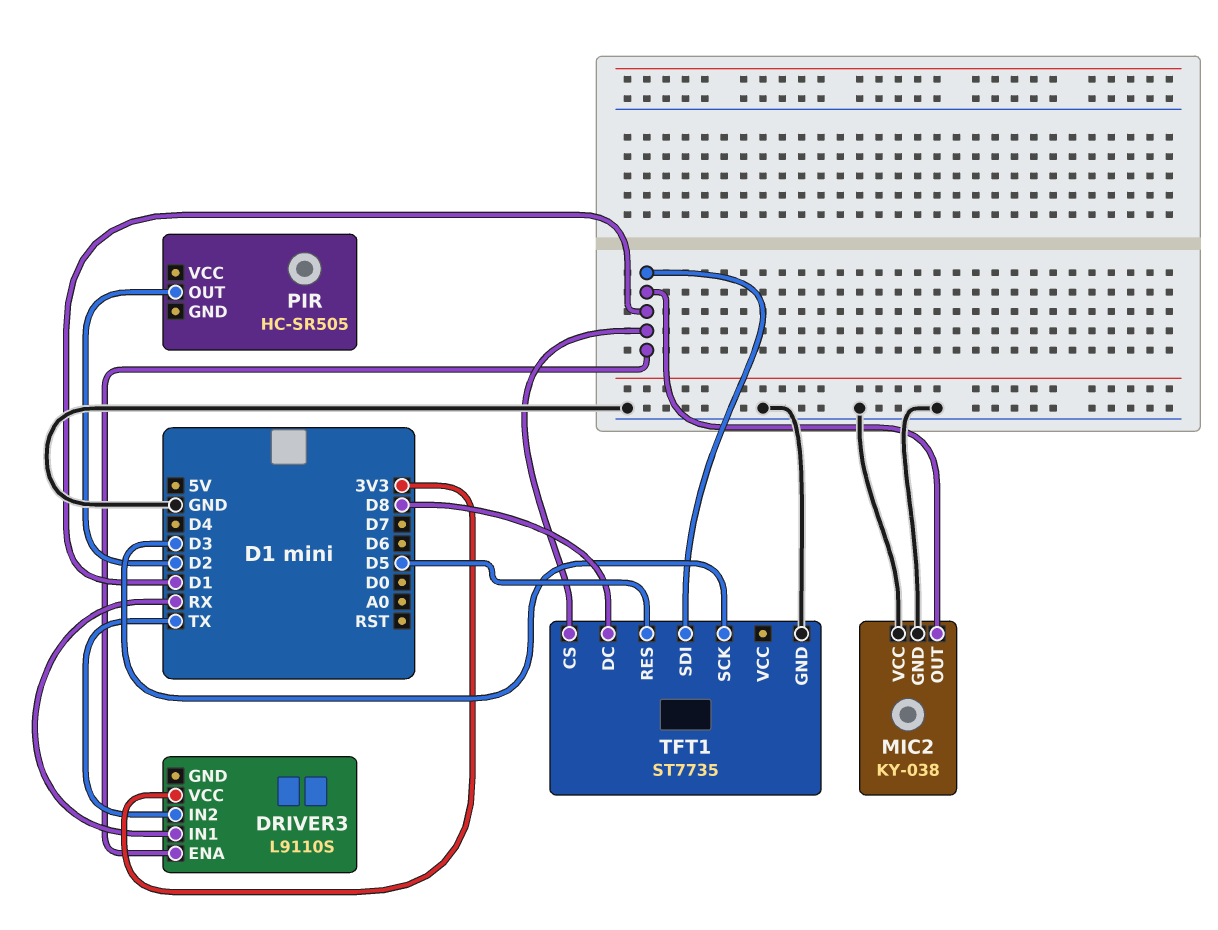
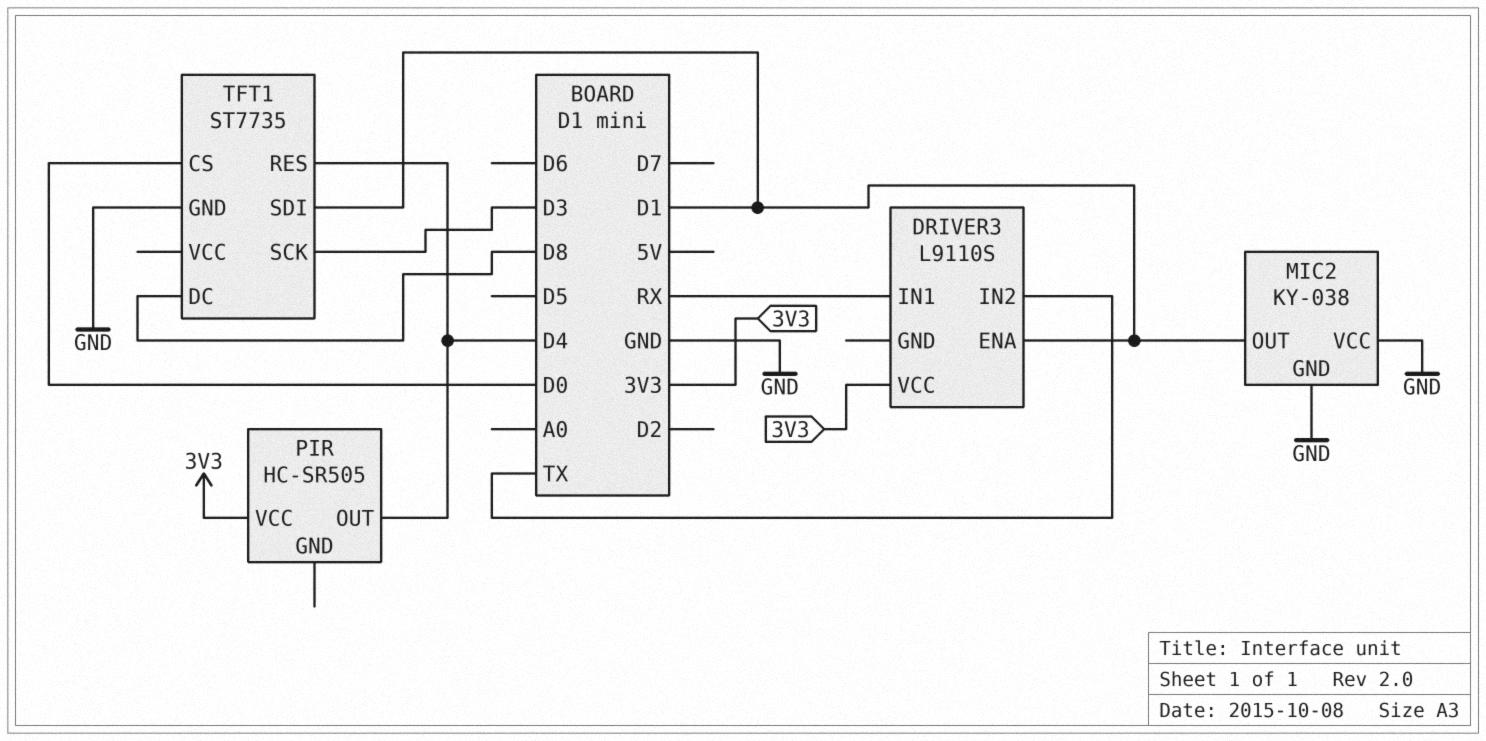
PIR pin OUT: D2 -> D4
PIR pin VCC: none -> 3V3
TFT1 pin CS: D1 -> D0
TFT1 pin RES: D5 -> D4

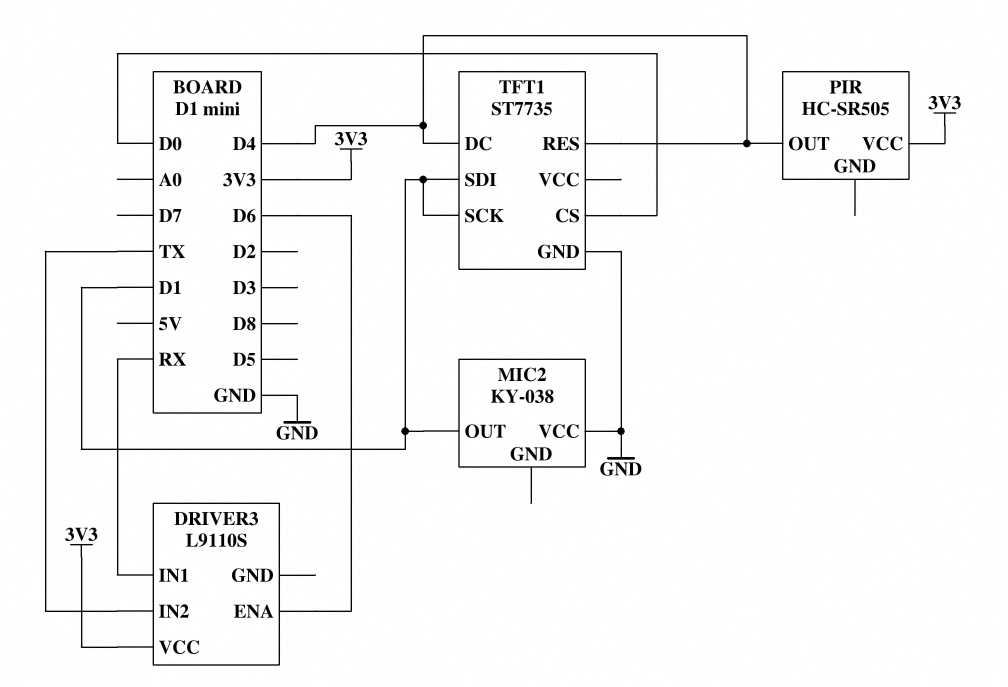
DRIVER3 pin ENA: D1 -> D6
MIC2 pin GND: GND -> none
TFT1 pin DC: D8 -> D4
TFT1 pin SCK: D3 -> D1

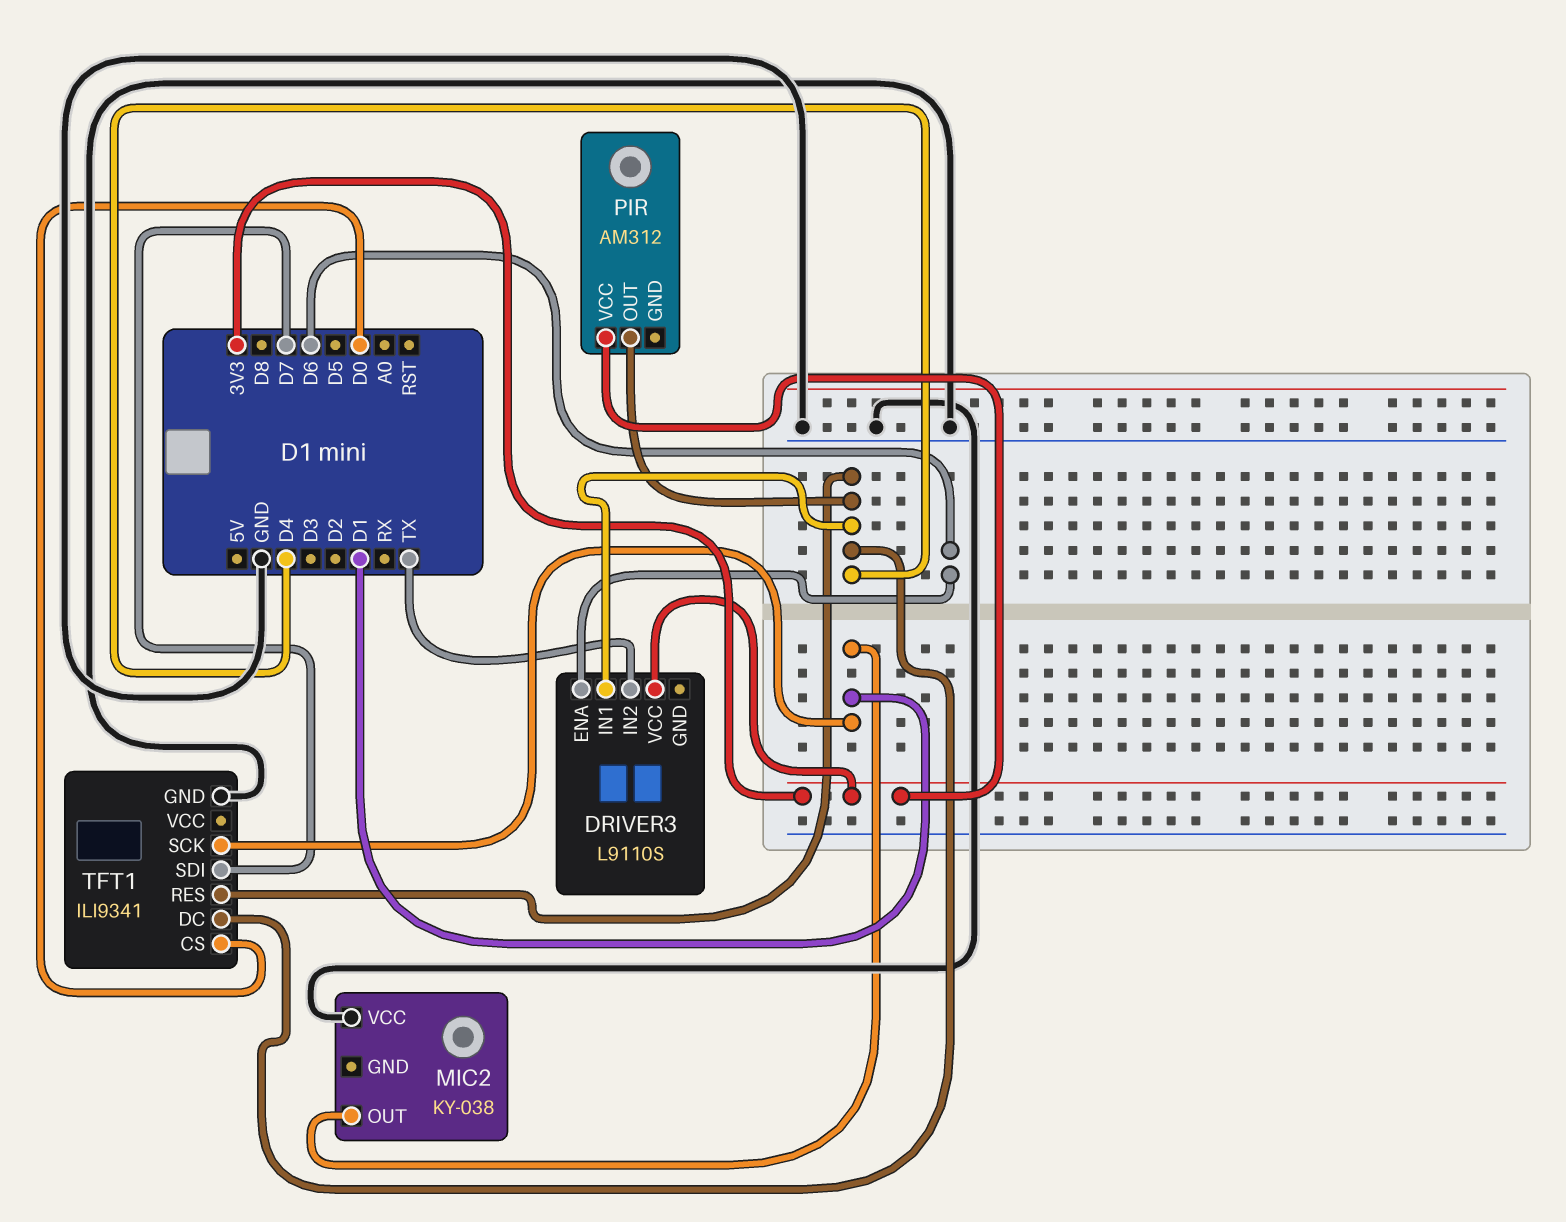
DRIVER3 pin IN1: RX -> D4
PIR: HC-SR505 -> AM312
TFT1: ST7735 -> ILI9341
TFT1 pin SDI: D1 -> D7

